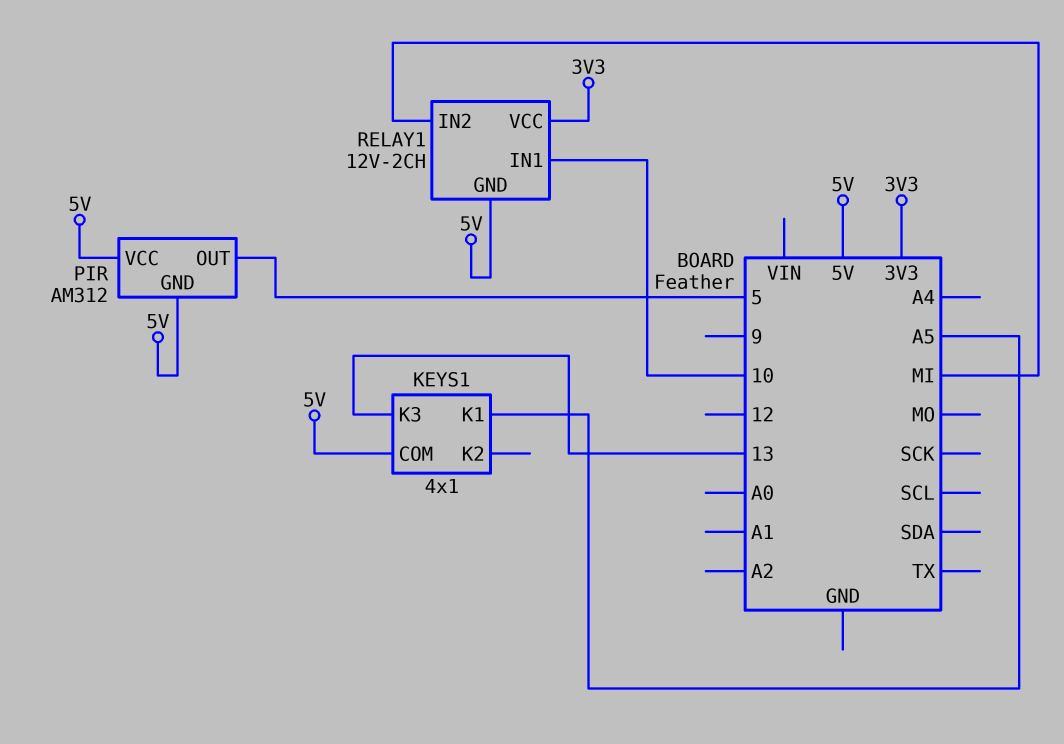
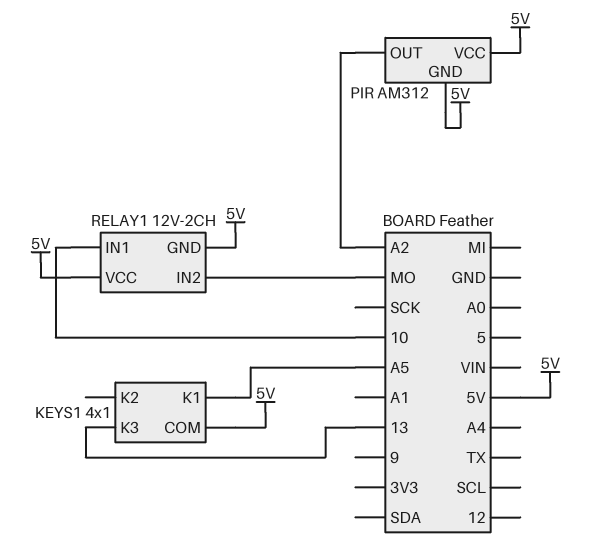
PIR pin OUT: 5 -> A2
RELAY1 pin IN2: MI -> MO
RELAY1 pin VCC: 3V3 -> 5V

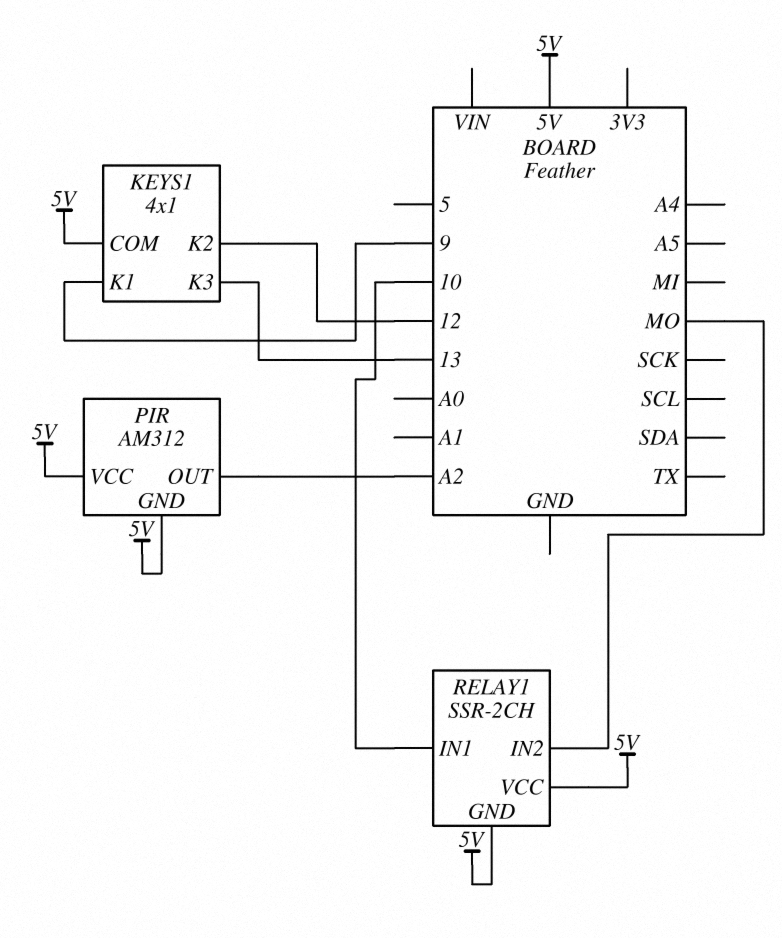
KEYS1 pin K1: A5 -> 9
KEYS1 pin K2: none -> 12
RELAY1: 12V-2CH -> SSR-2CH

